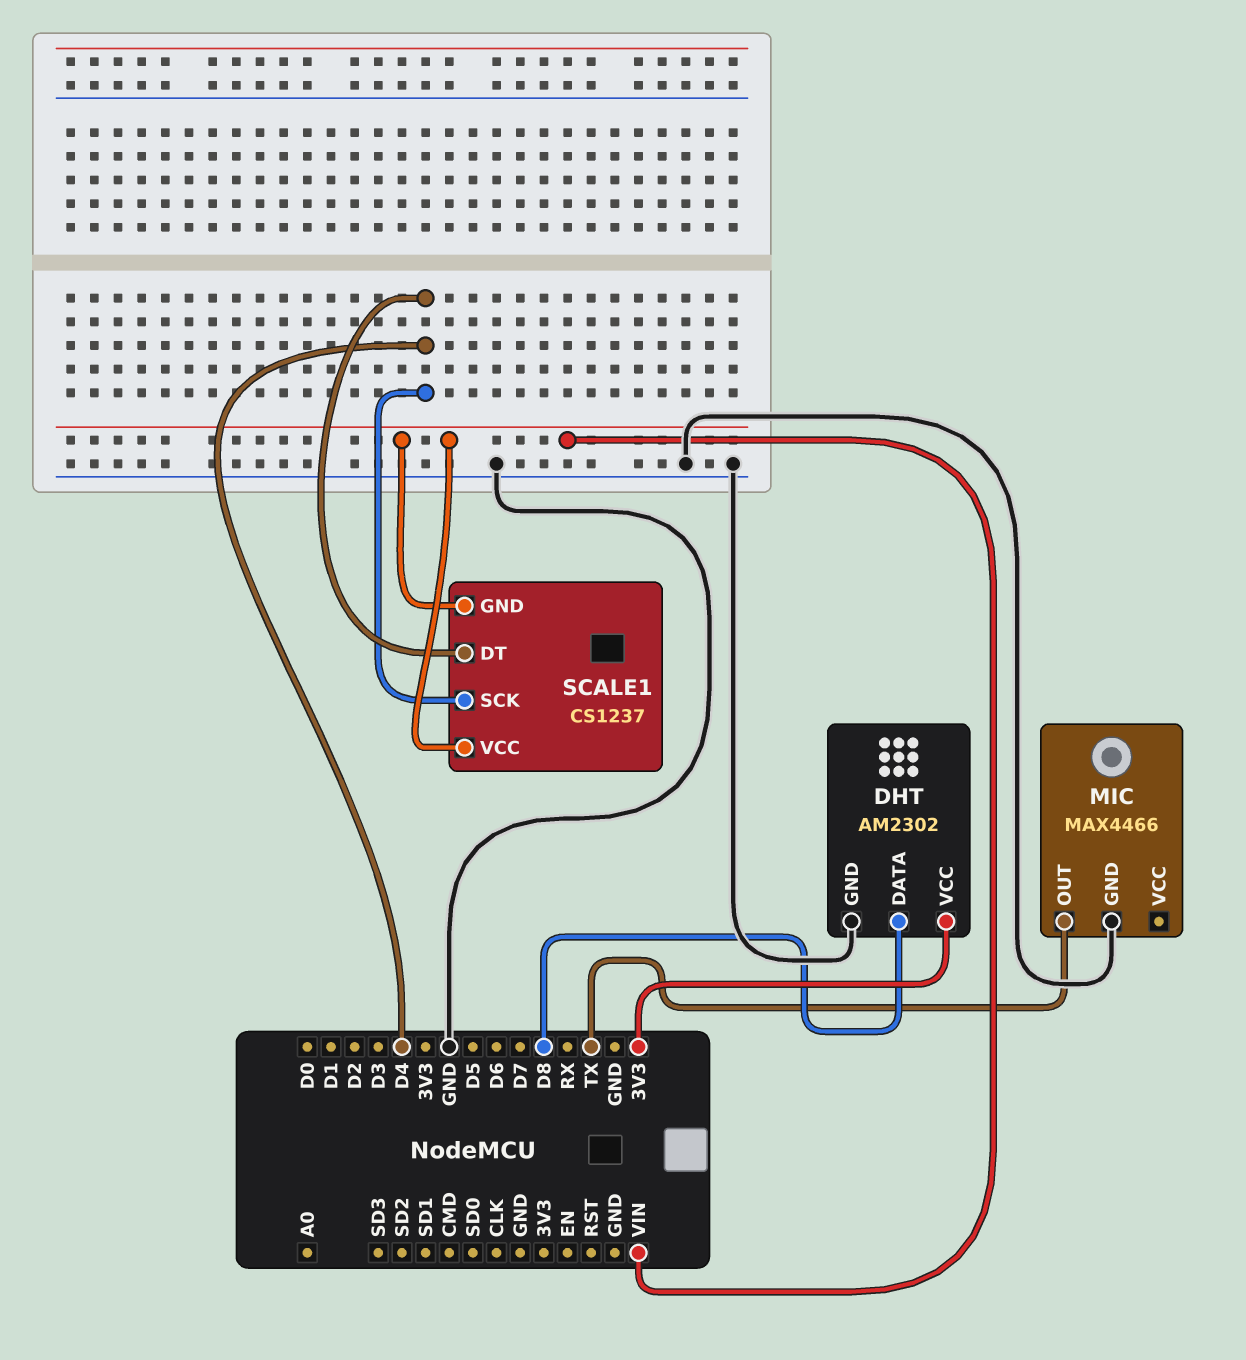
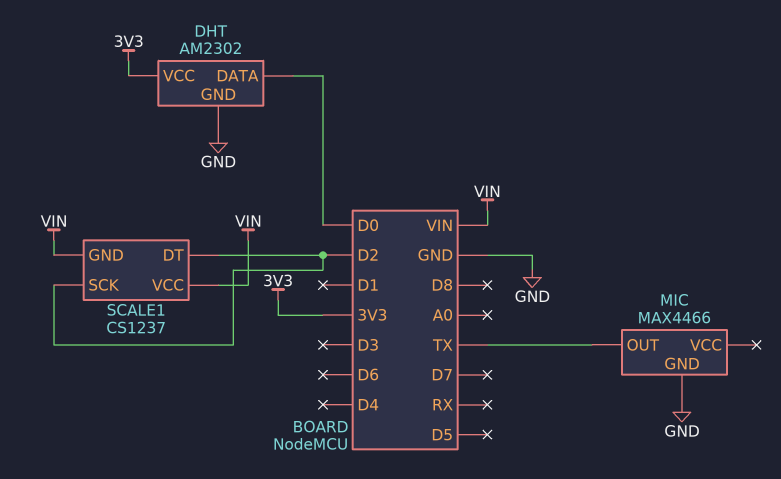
DHT pin DATA: D8 -> D0
SCALE1 pin DT: D4 -> D2
SCALE1 pin SCK: D4 -> D2

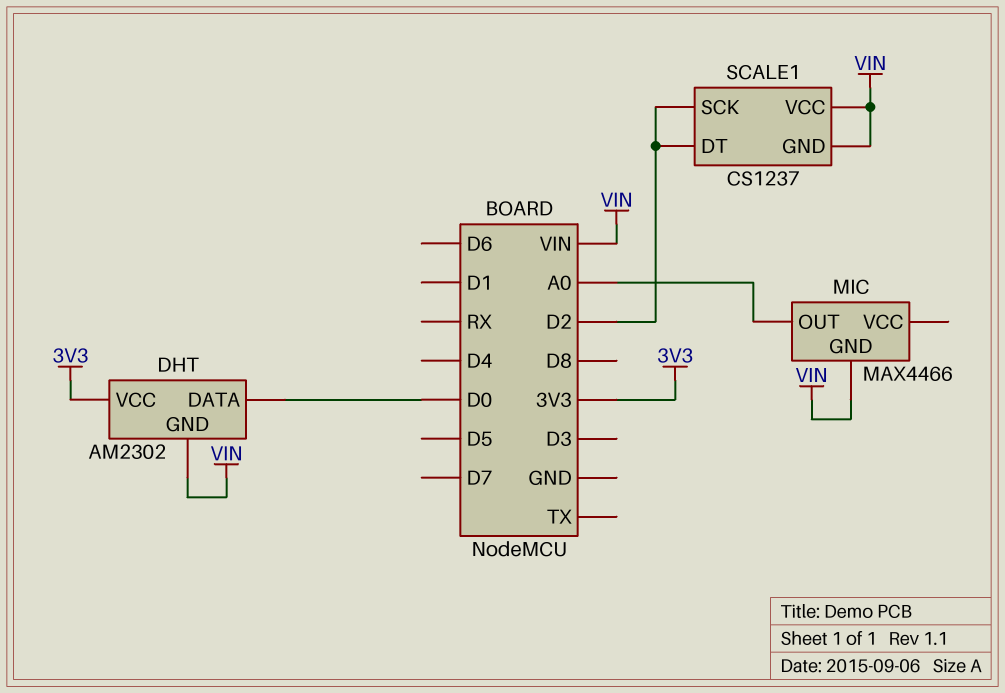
DHT pin GND: GND -> VIN
MIC pin GND: GND -> VIN
MIC pin OUT: TX -> A0

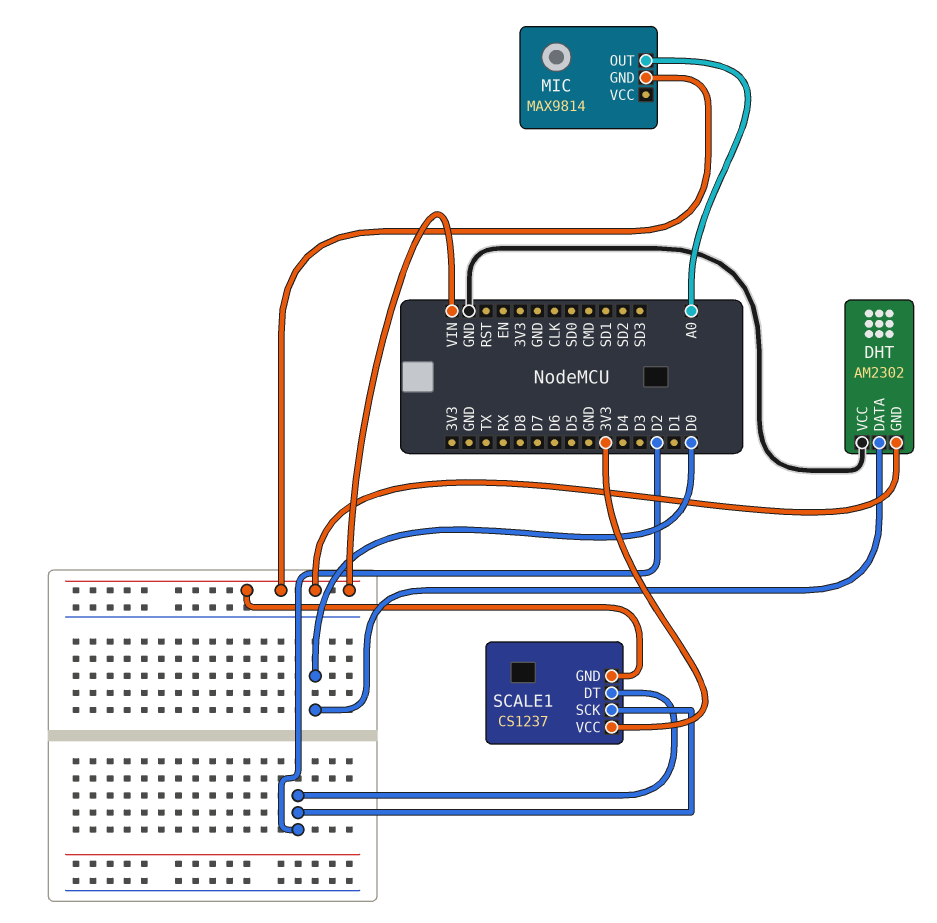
DHT pin VCC: 3V3 -> GND
MIC: MAX4466 -> MAX9814
SCALE1 pin VCC: VIN -> 3V3

